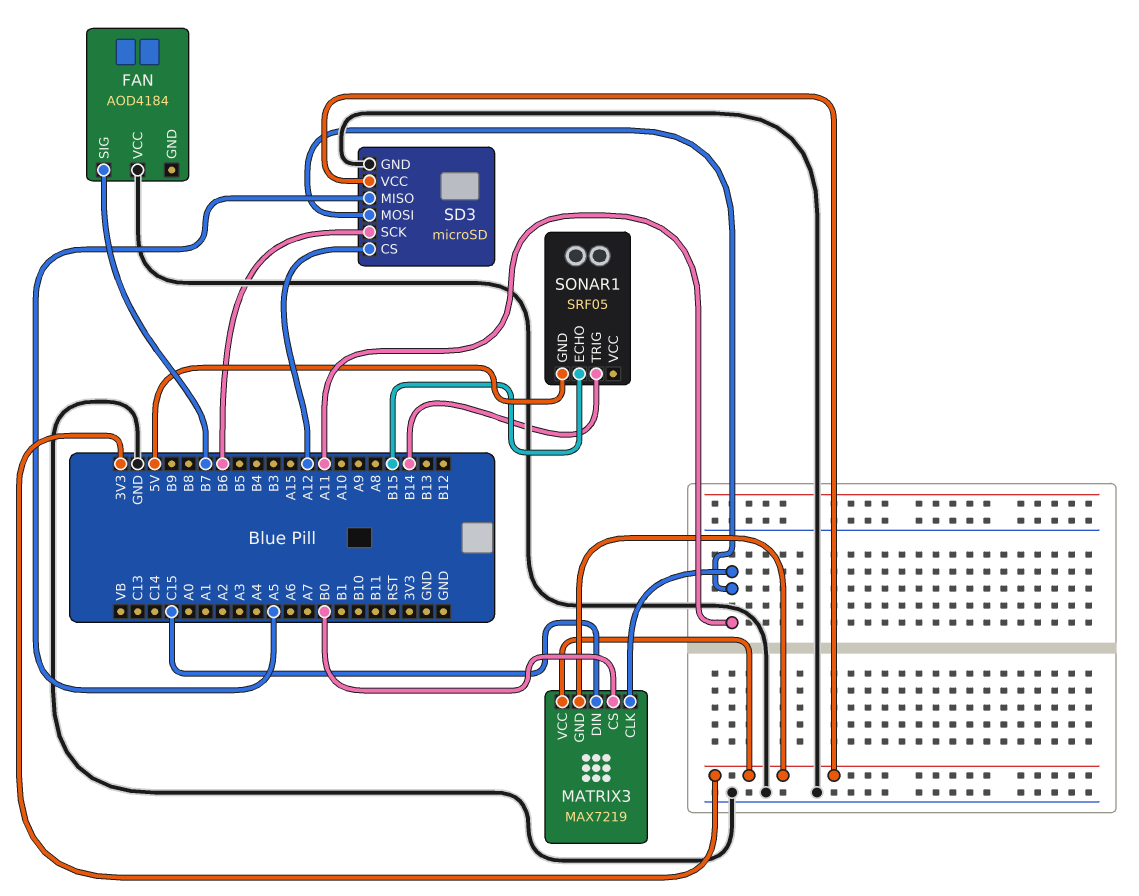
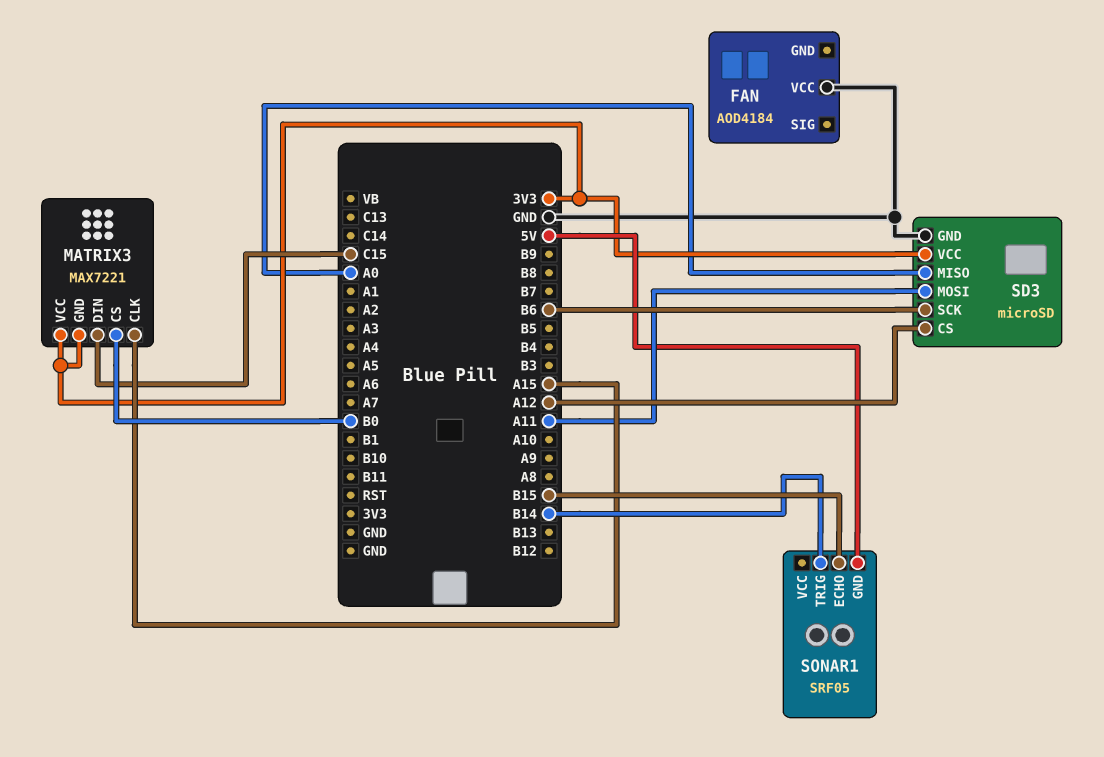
FAN pin SIG: B7 -> none
MATRIX3: MAX7219 -> MAX7221
MATRIX3 pin CLK: A11 -> A15
SD3 pin MISO: A5 -> A0

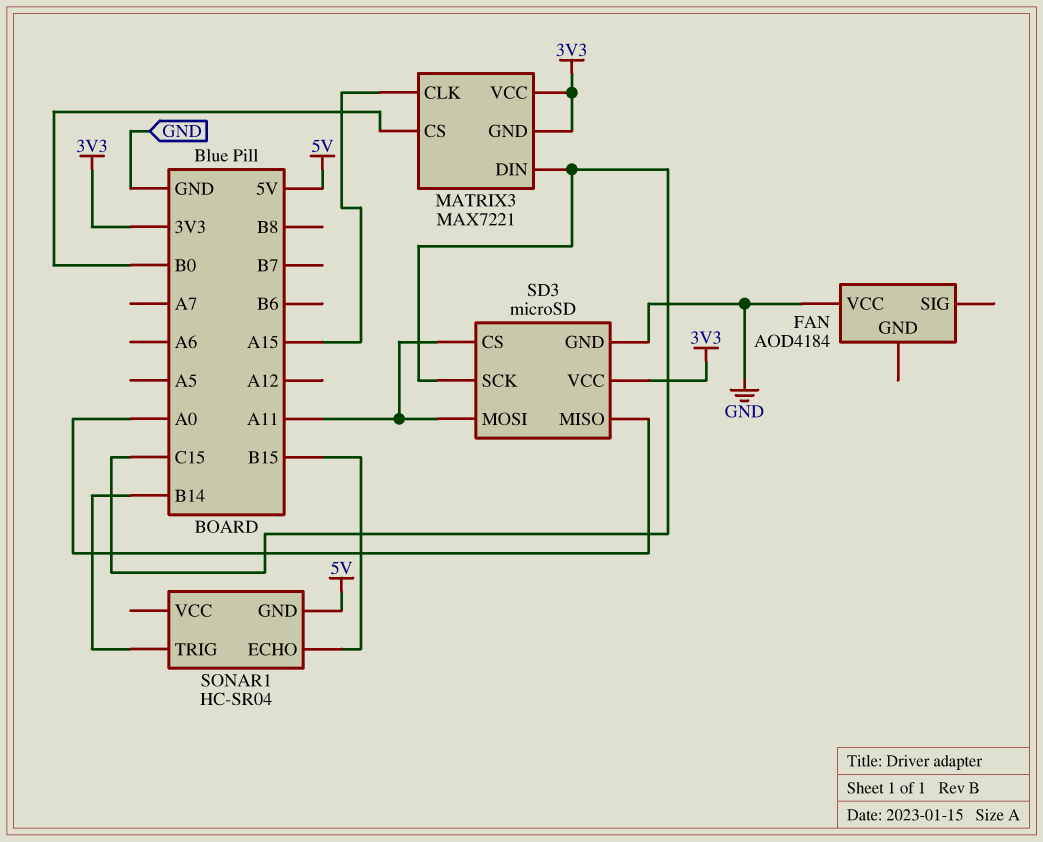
SD3 pin CS: A12 -> A11
SD3 pin SCK: B6 -> C15
SONAR1: SRF05 -> HC-SR04

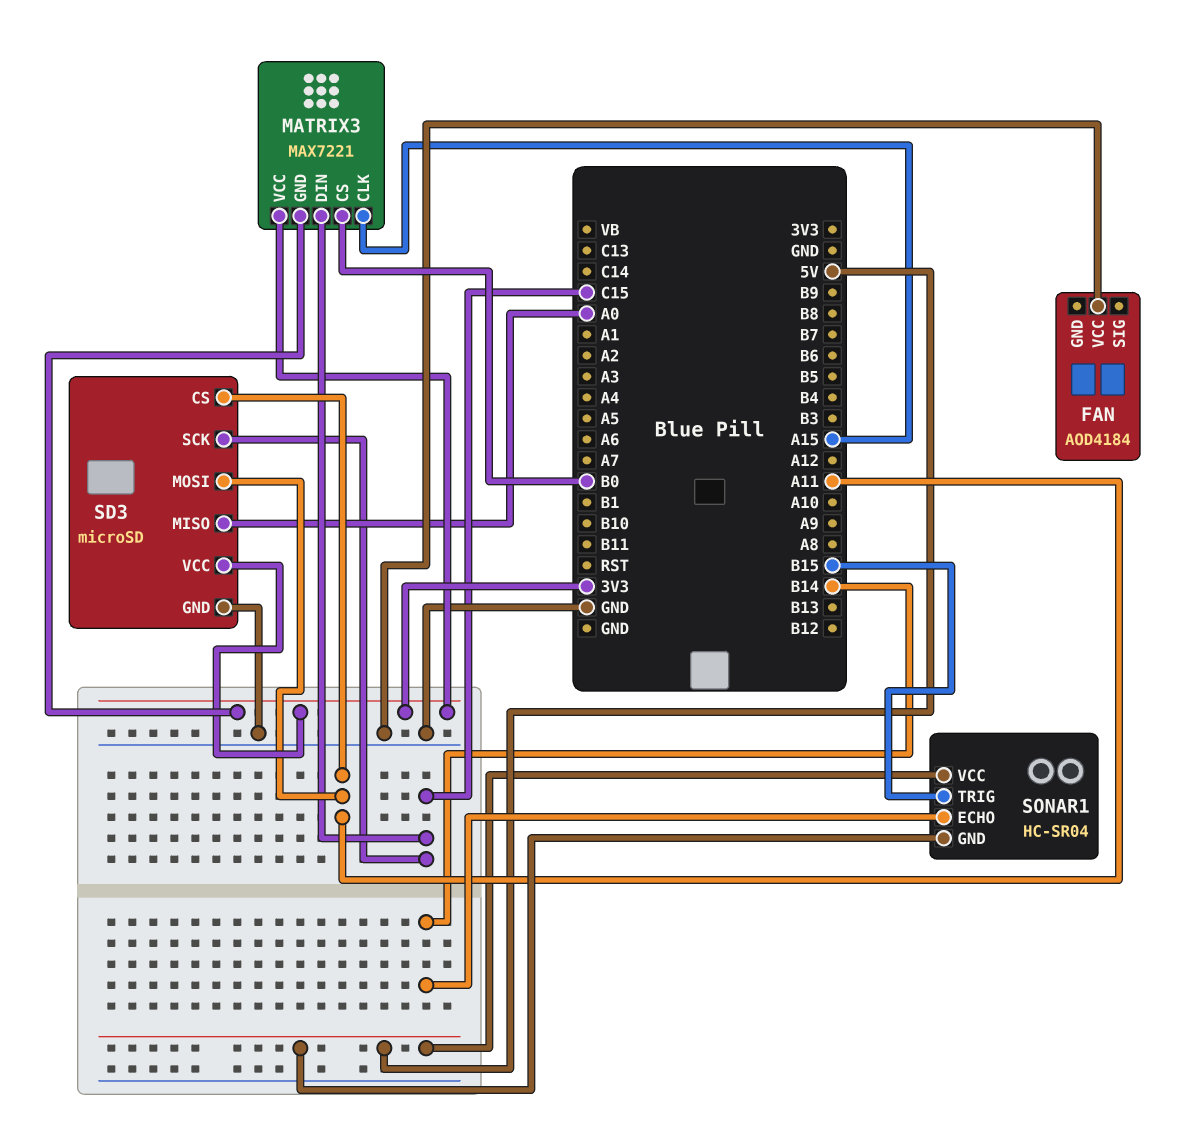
SONAR1 pin ECHO: B15 -> B14
SONAR1 pin TRIG: B14 -> B15
SONAR1 pin VCC: none -> 5V

